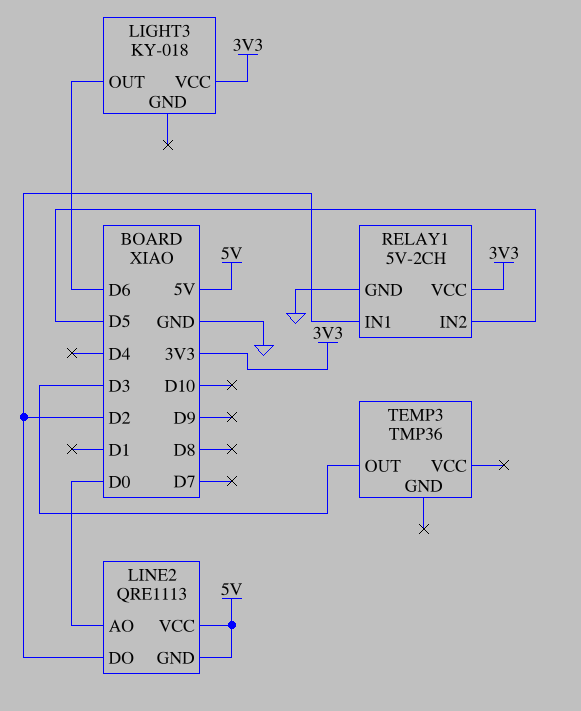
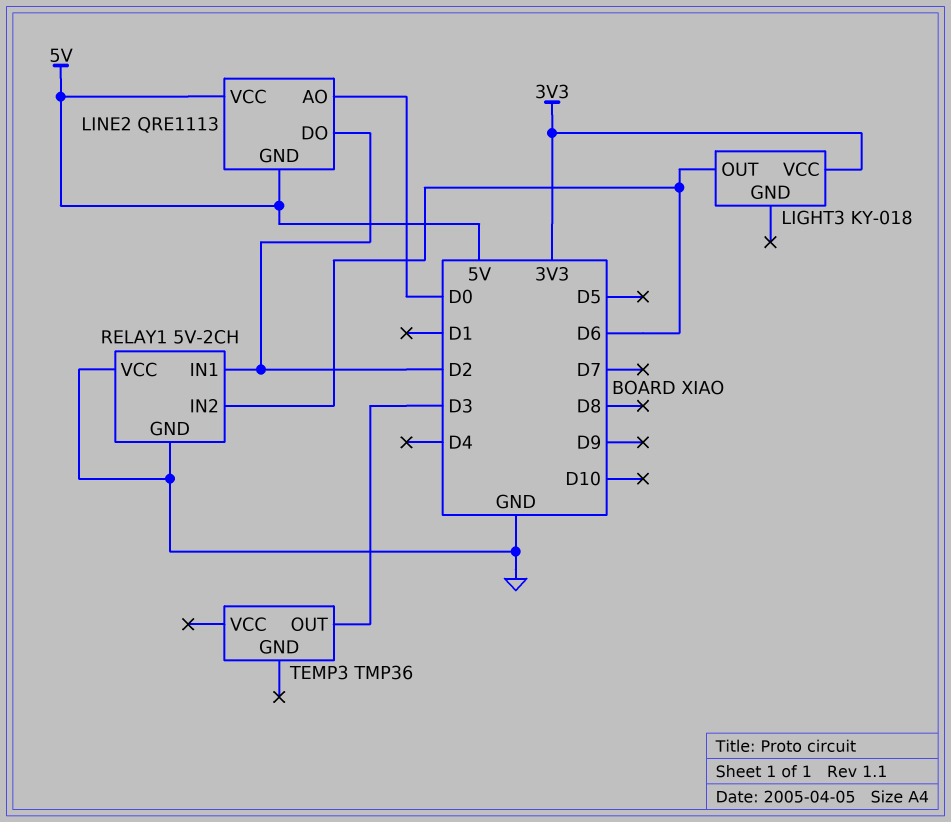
RELAY1 pin IN2: D5 -> D6
RELAY1 pin VCC: 3V3 -> GND

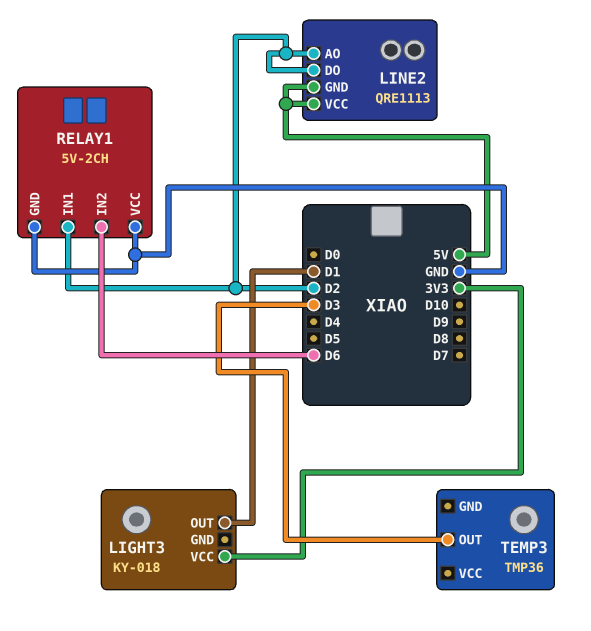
LIGHT3 pin OUT: D6 -> D1
LINE2 pin AO: D0 -> D2

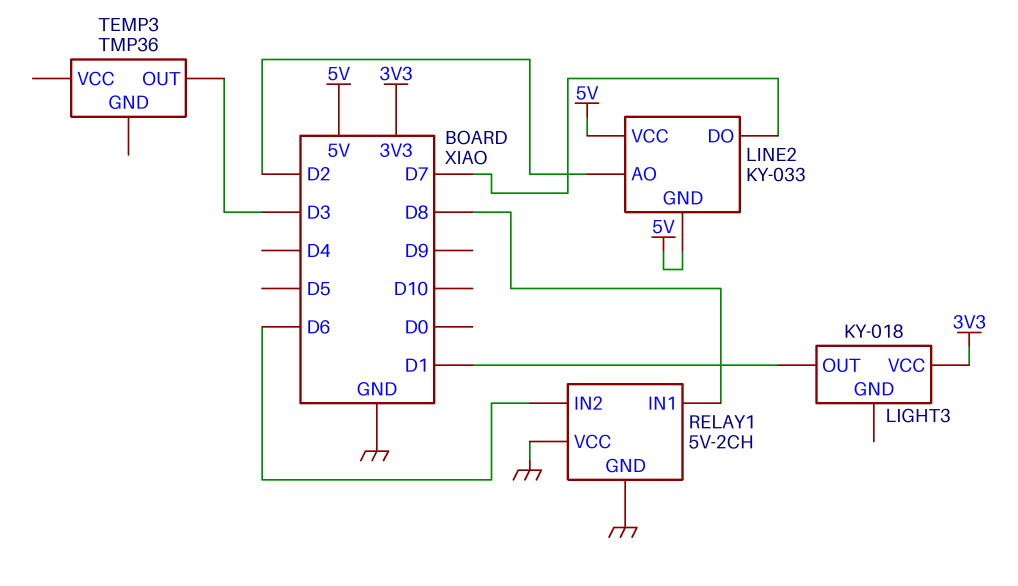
LINE2: QRE1113 -> KY-033
LINE2 pin DO: D2 -> D7
RELAY1 pin IN1: D2 -> D8

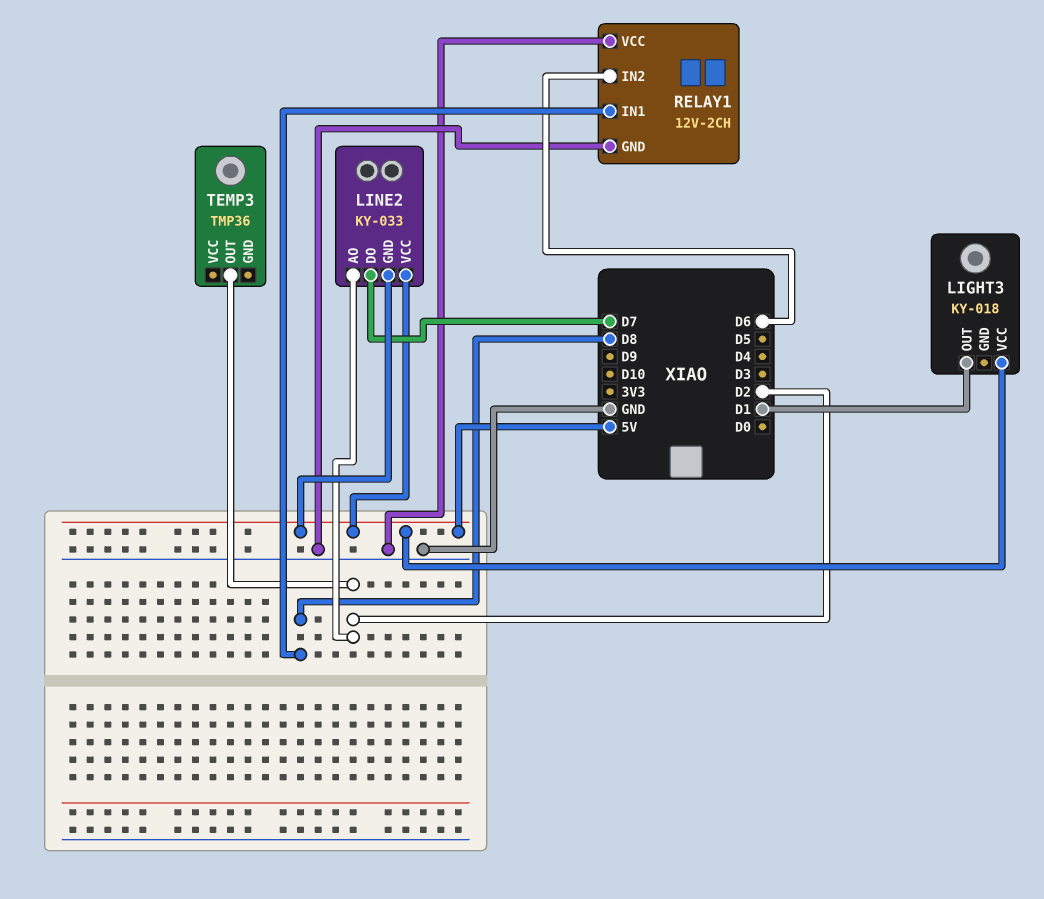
LIGHT3 pin VCC: 3V3 -> 5V
RELAY1: 5V-2CH -> 12V-2CH
TEMP3 pin OUT: D3 -> D2

